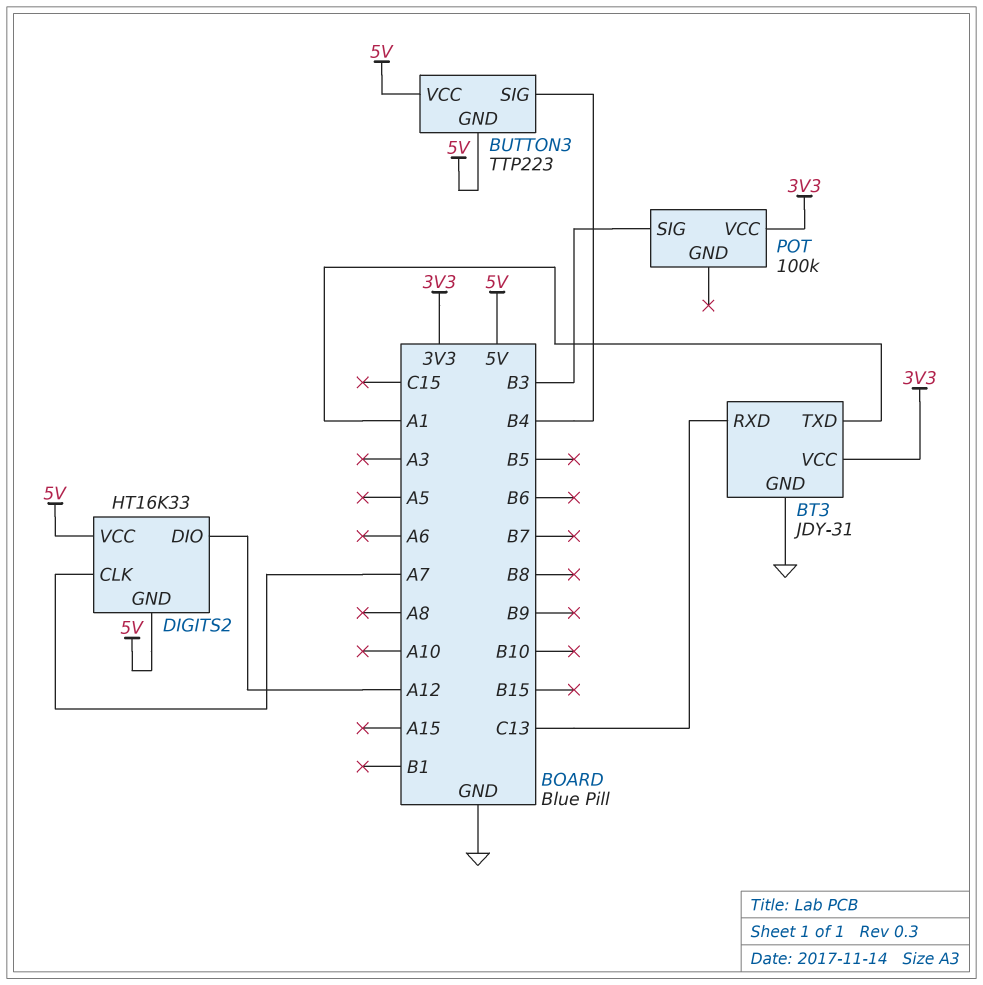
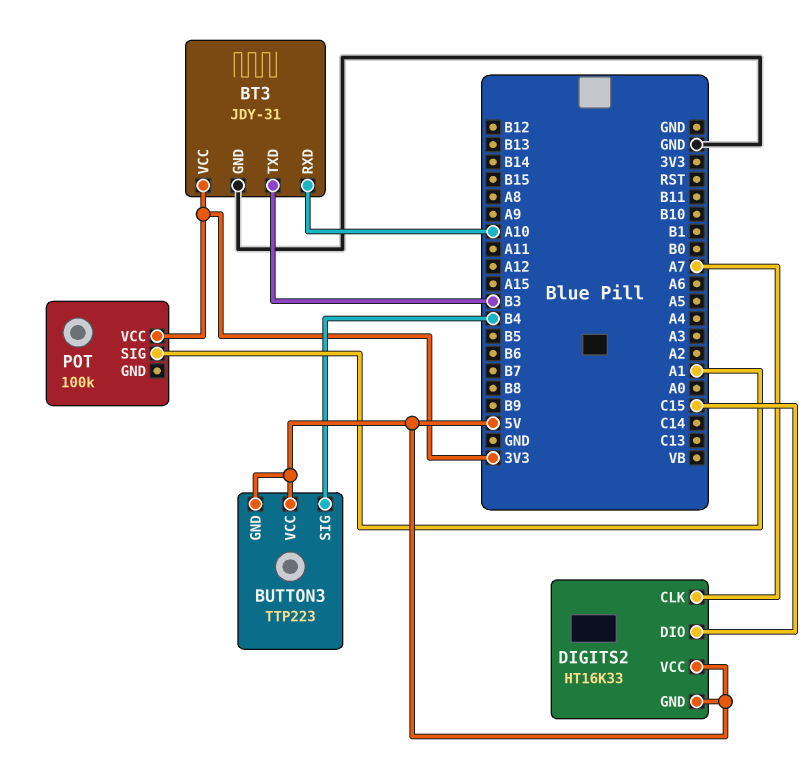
BT3 pin RXD: C13 -> A10
BT3 pin TXD: A1 -> B3
DIGITS2 pin DIO: A12 -> C15
POT pin SIG: B3 -> A1

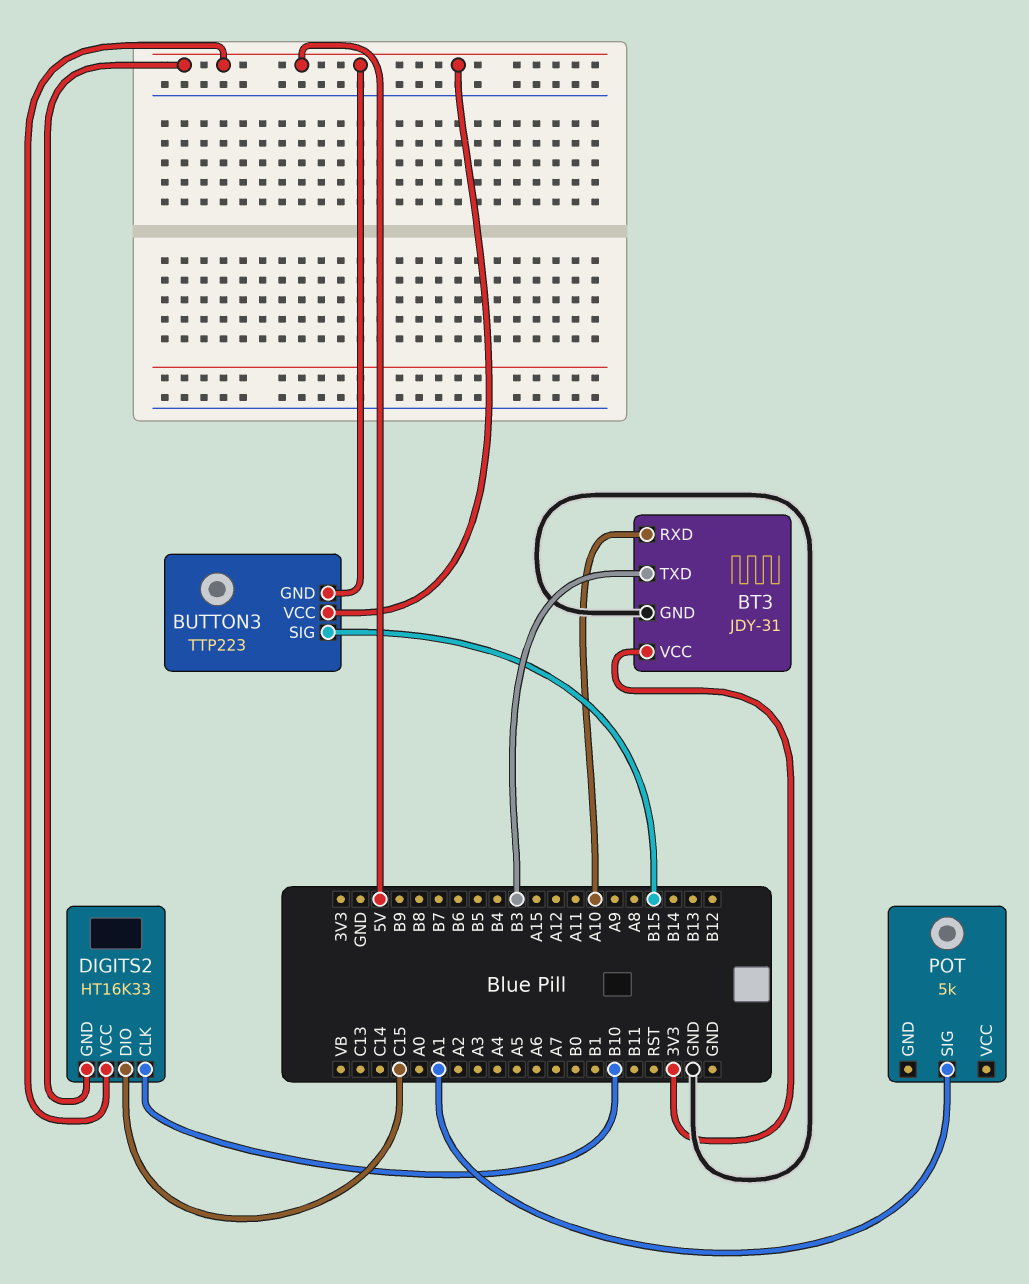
BUTTON3 pin SIG: B4 -> B15
DIGITS2 pin CLK: A7 -> B10
POT: 100k -> 5k
POT pin VCC: 3V3 -> none

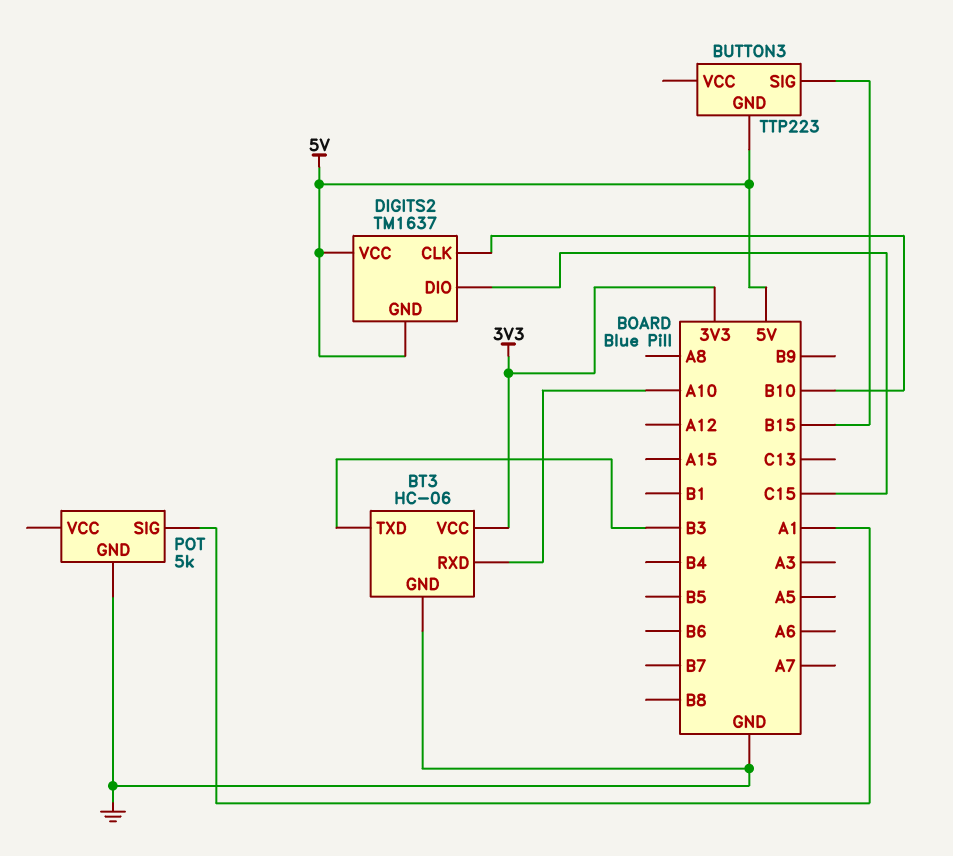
BT3: JDY-31 -> HC-06
BUTTON3 pin VCC: 5V -> none
DIGITS2: HT16K33 -> TM1637
POT pin GND: none -> GND

